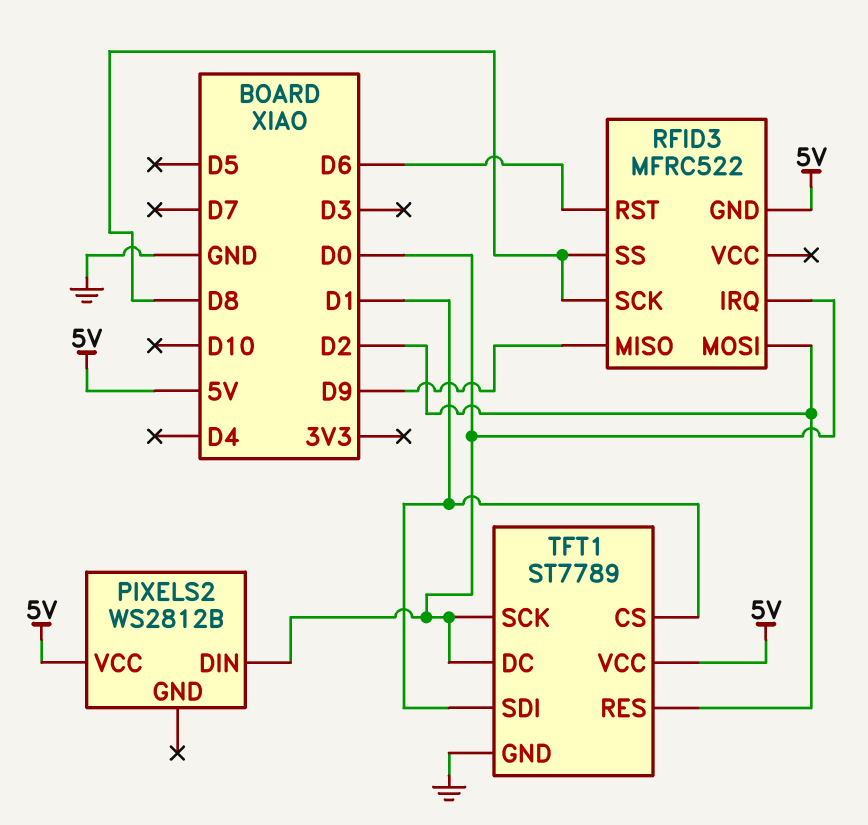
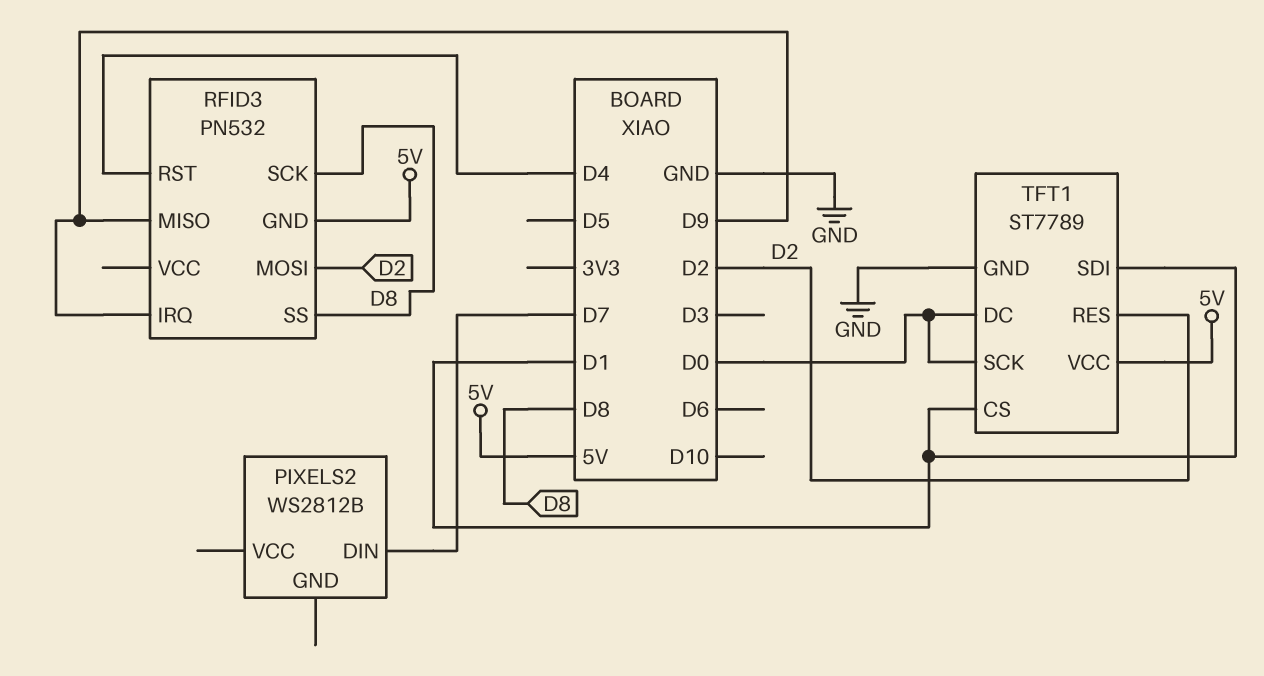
PIXELS2 pin DIN: D0 -> D7
PIXELS2 pin VCC: 5V -> none
RFID3: MFRC522 -> PN532
RFID3 pin IRQ: D0 -> D9
RFID3 pin RST: D6 -> D4

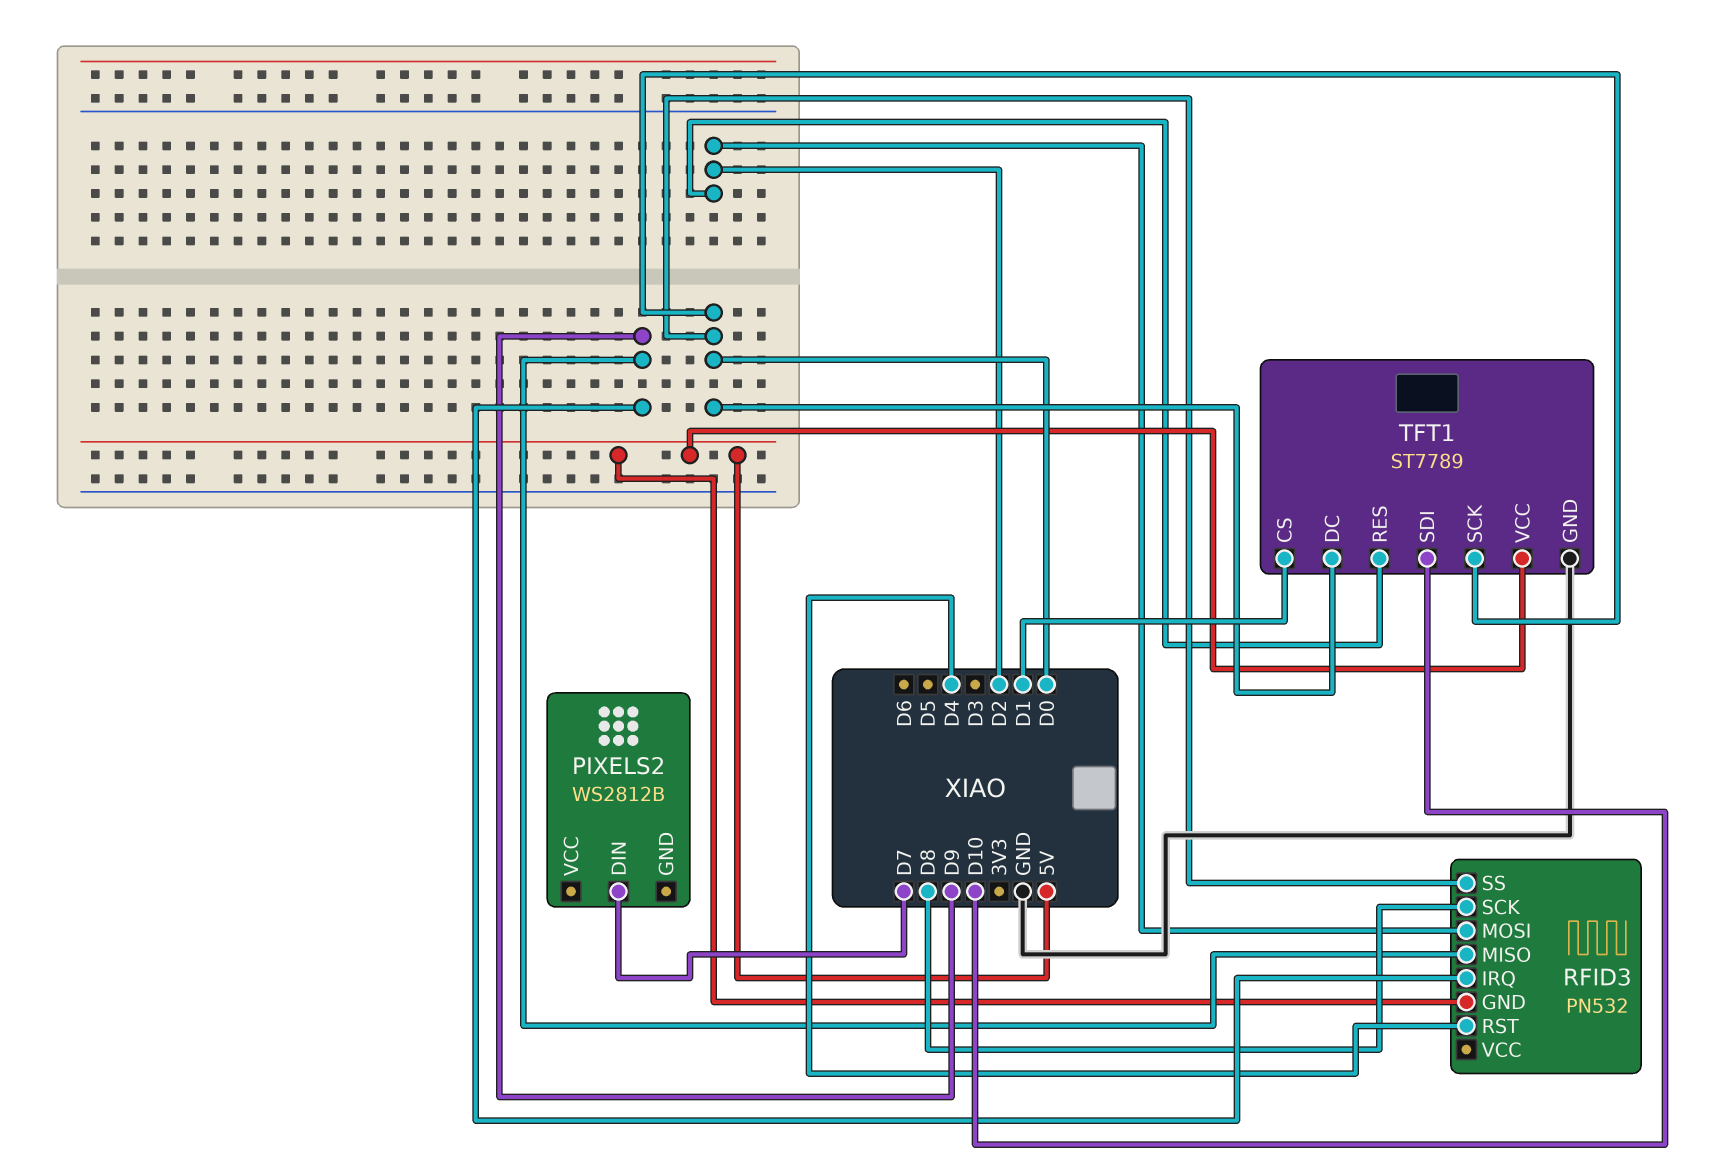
RFID3 pin SS: D8 -> D0
TFT1 pin SDI: D1 -> D10

